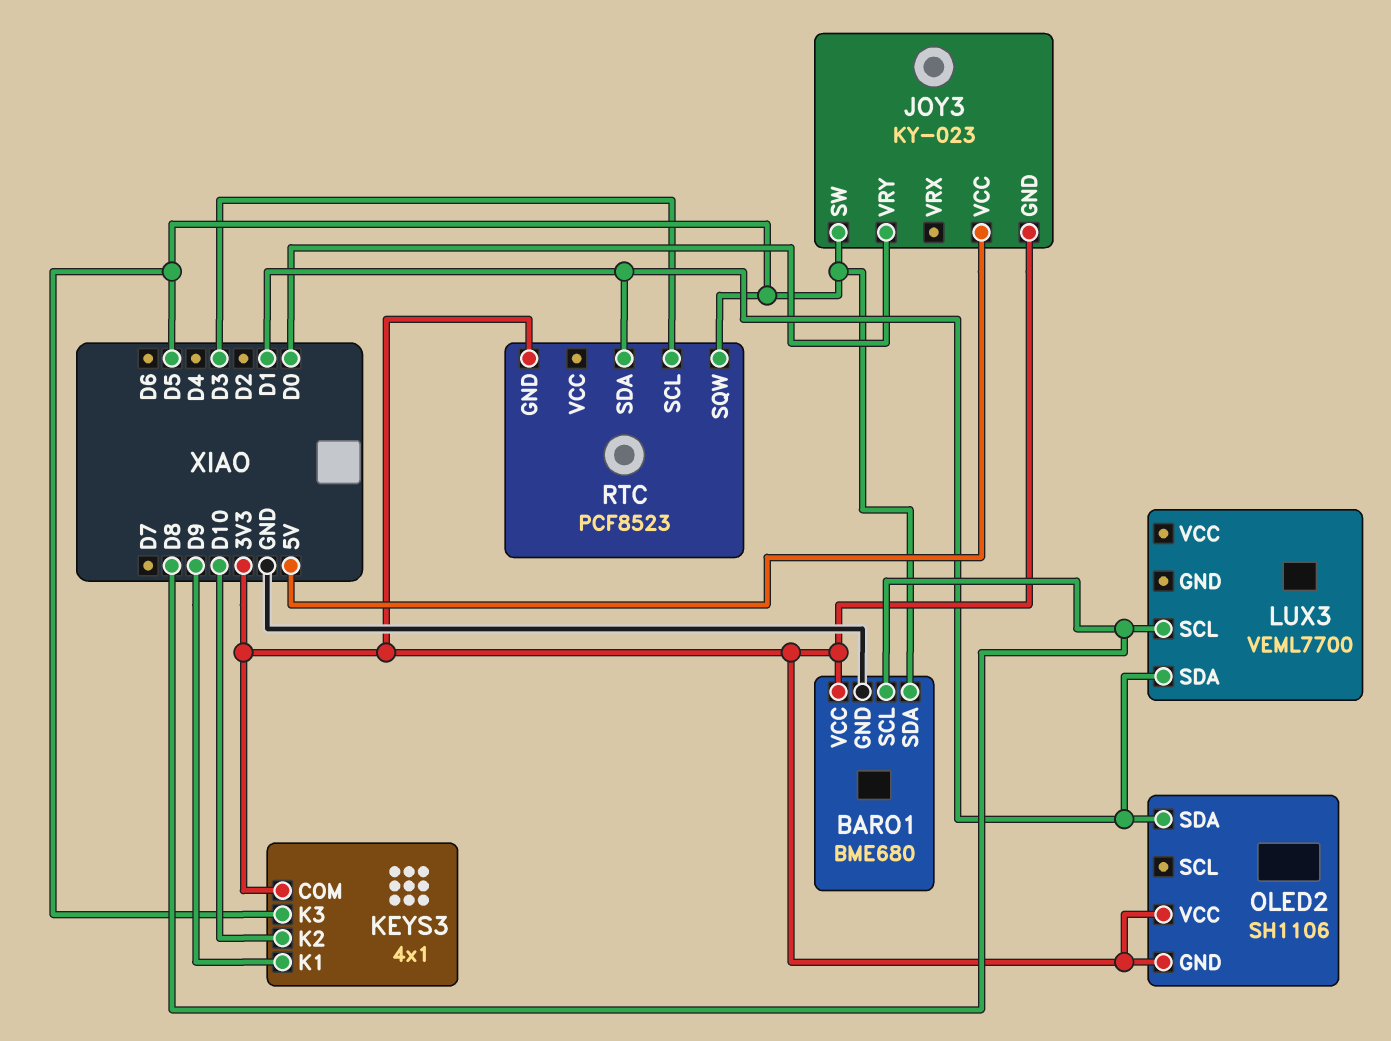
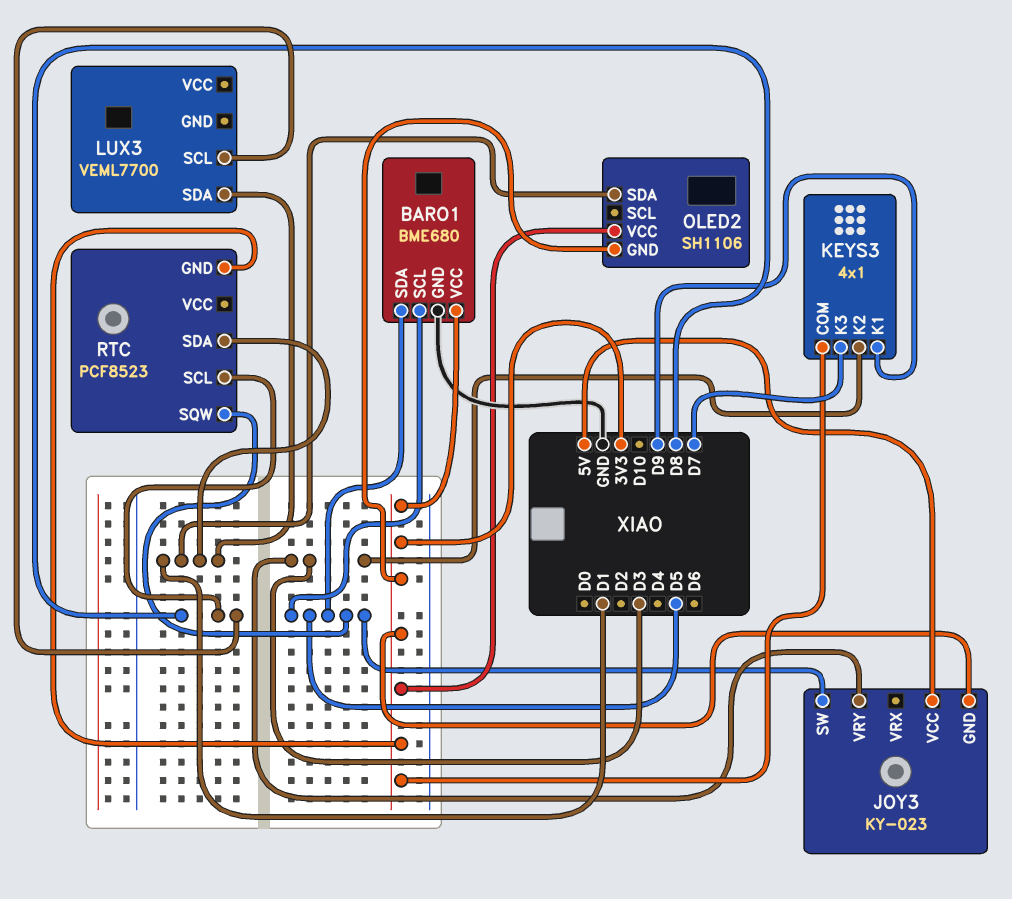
BARO1 pin SCL: D8 -> D5
JOY3 pin VRY: D0 -> D3
KEYS3 pin K2: D10 -> D3
KEYS3 pin K3: D5 -> D7
RTC pin SCL: D3 -> D8

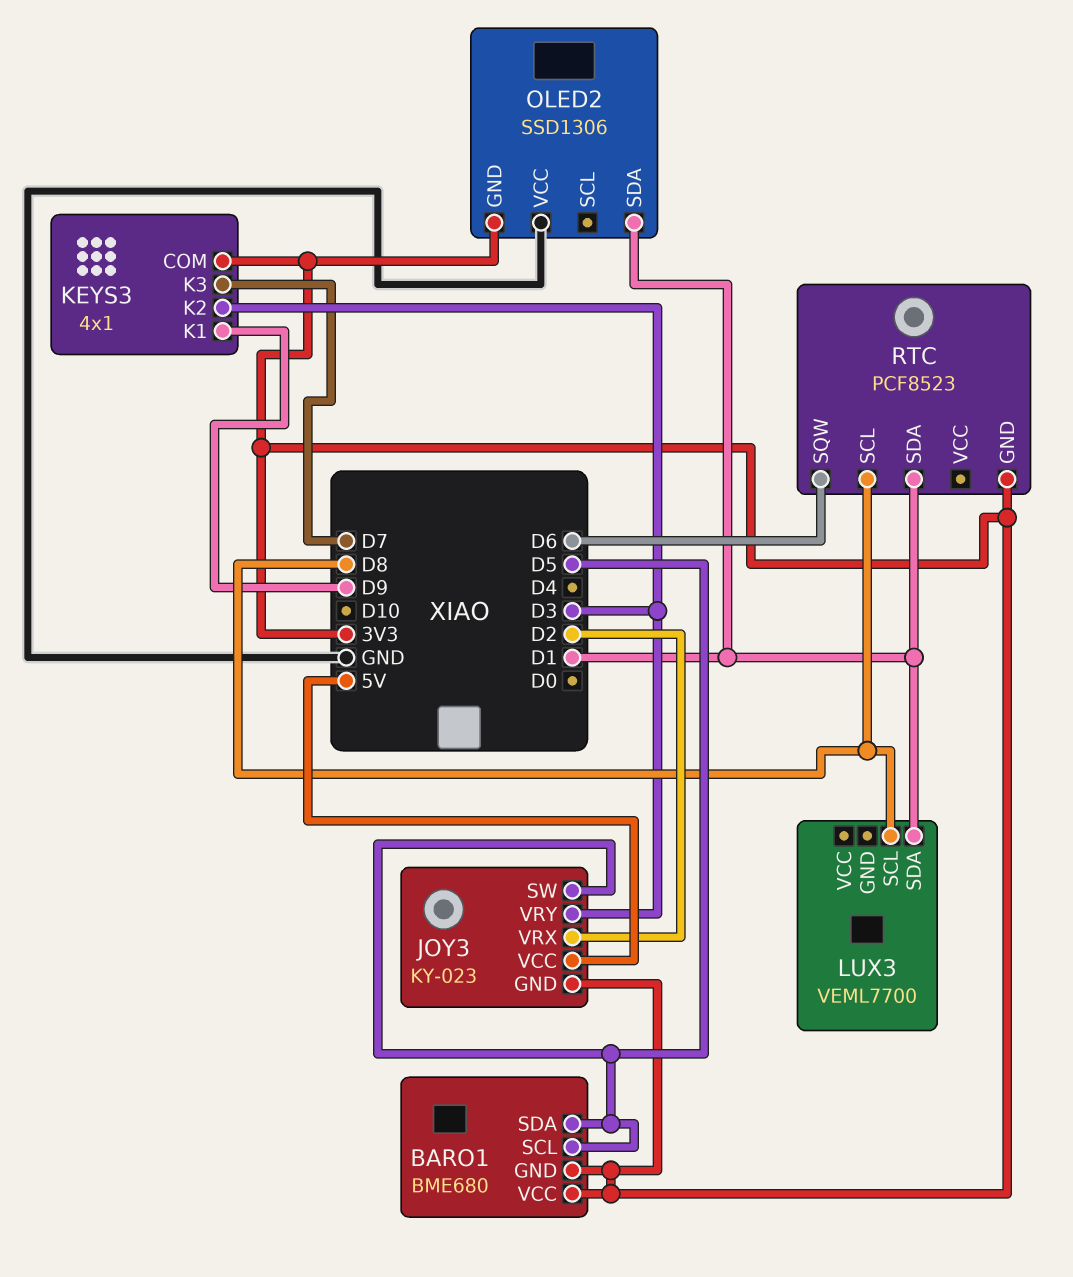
BARO1 pin GND: GND -> 3V3
JOY3 pin VRX: none -> D2
OLED2: SH1106 -> SSD1306
OLED2 pin VCC: 3V3 -> GND
RTC pin SQW: D5 -> D6

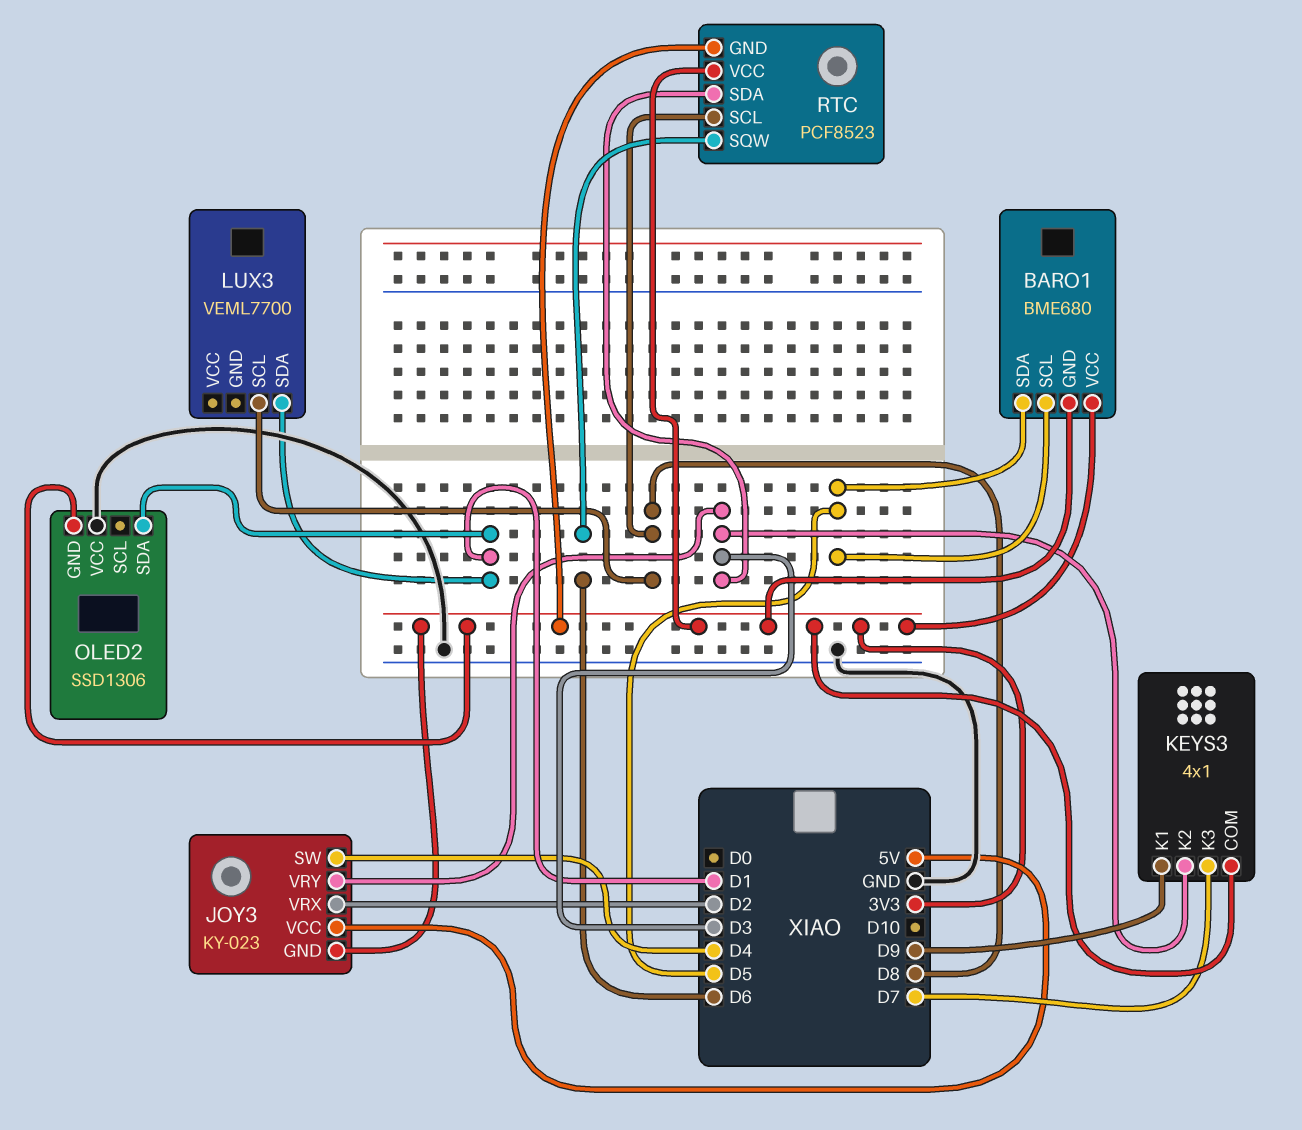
JOY3 pin SW: D5 -> D4
RTC pin SDA: D1 -> D3
RTC pin VCC: none -> 3V3

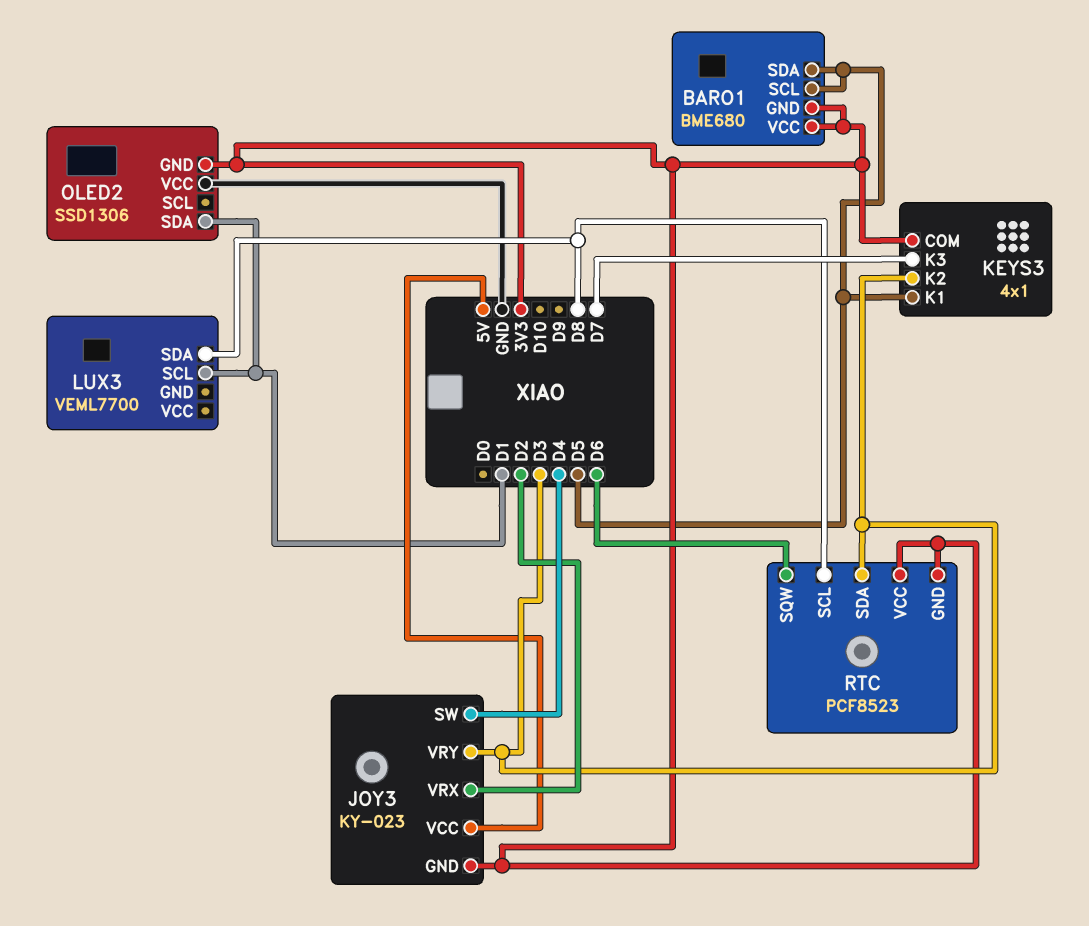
KEYS3 pin K1: D9 -> D5
LUX3 pin SCL: D8 -> D1
LUX3 pin SDA: D1 -> D8

